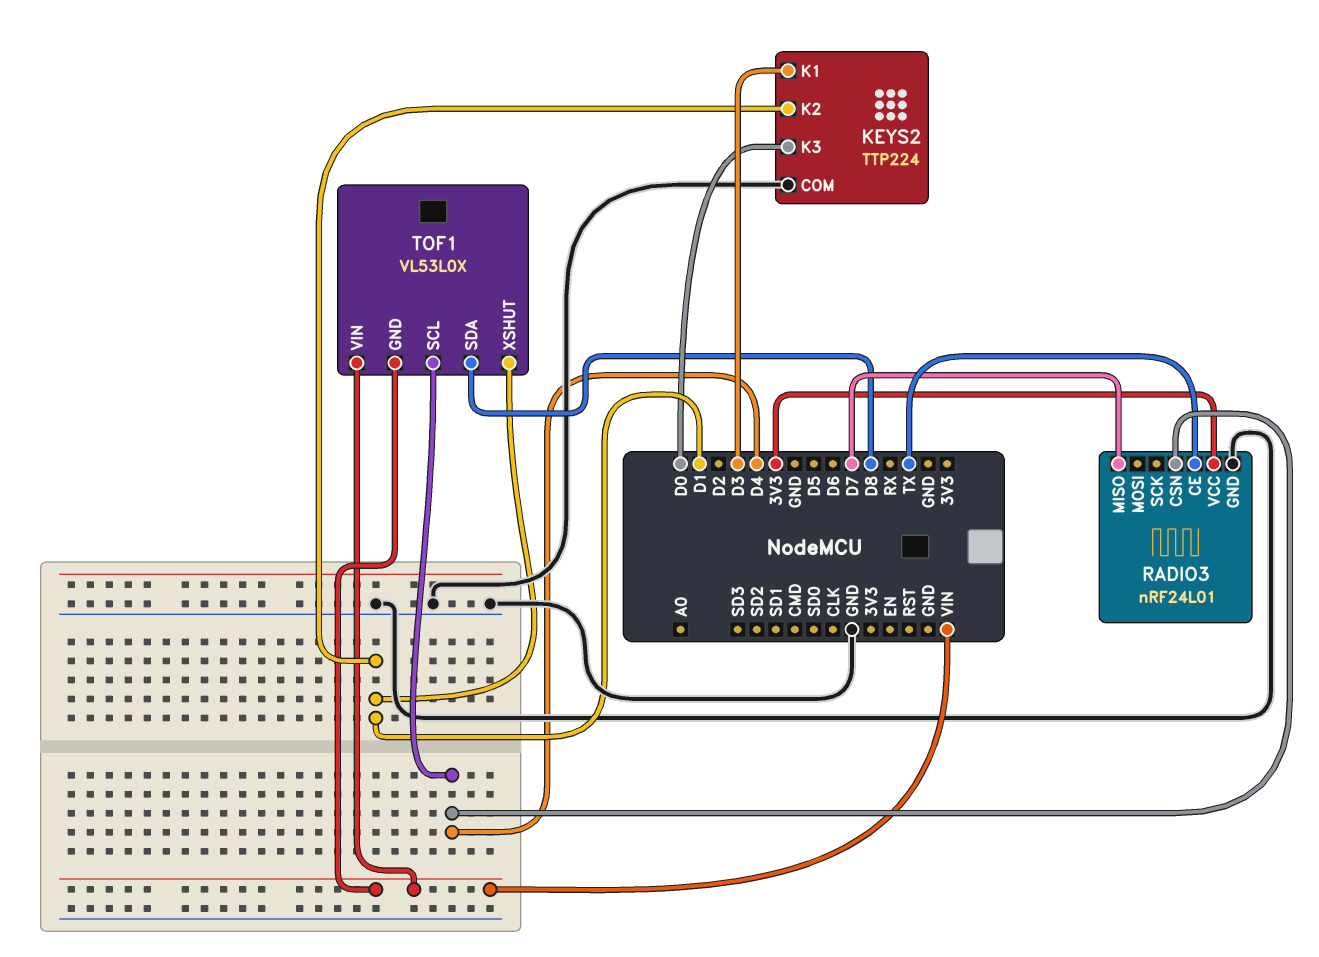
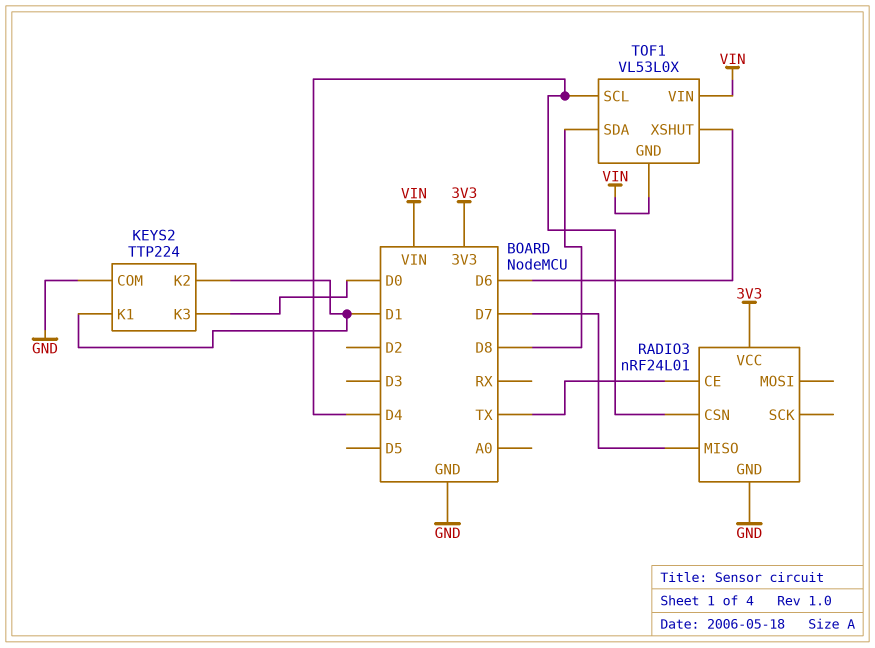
KEYS2 pin K1: D3 -> D1
TOF1 pin XSHUT: D1 -> D6

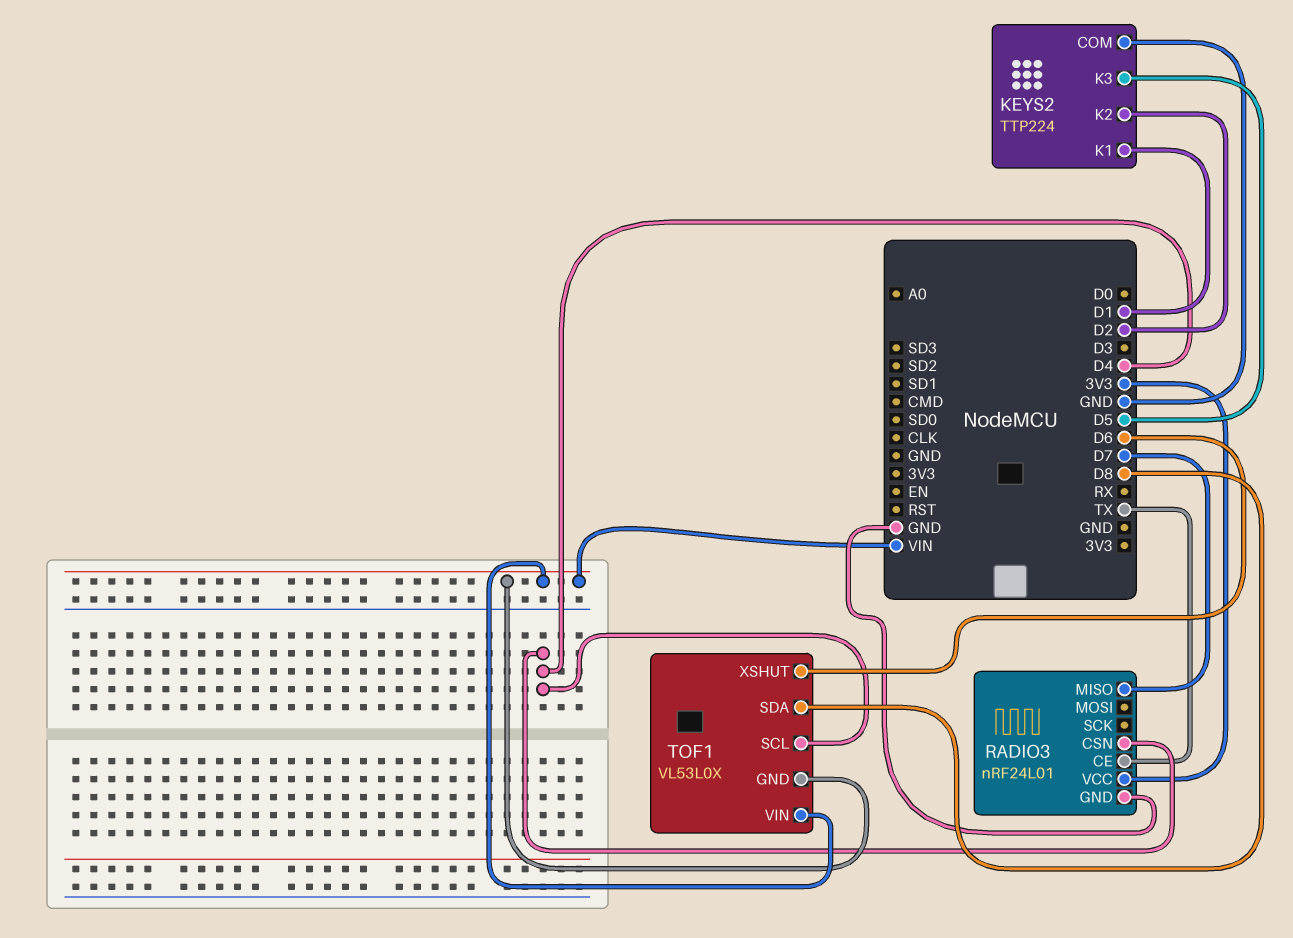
KEYS2 pin K2: D1 -> D2
KEYS2 pin K3: D0 -> D5

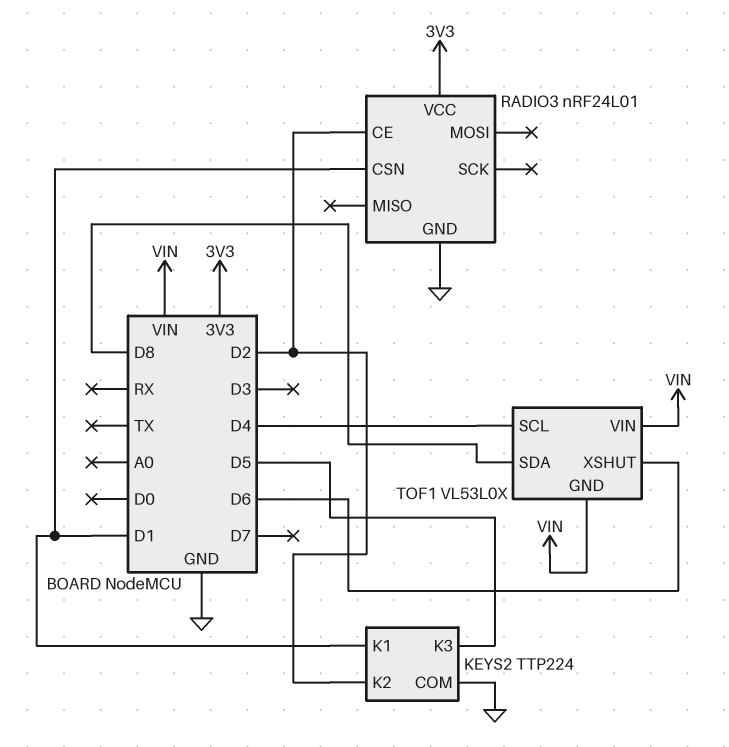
RADIO3 pin CE: TX -> D2
RADIO3 pin CSN: D4 -> D1
RADIO3 pin MISO: D7 -> none

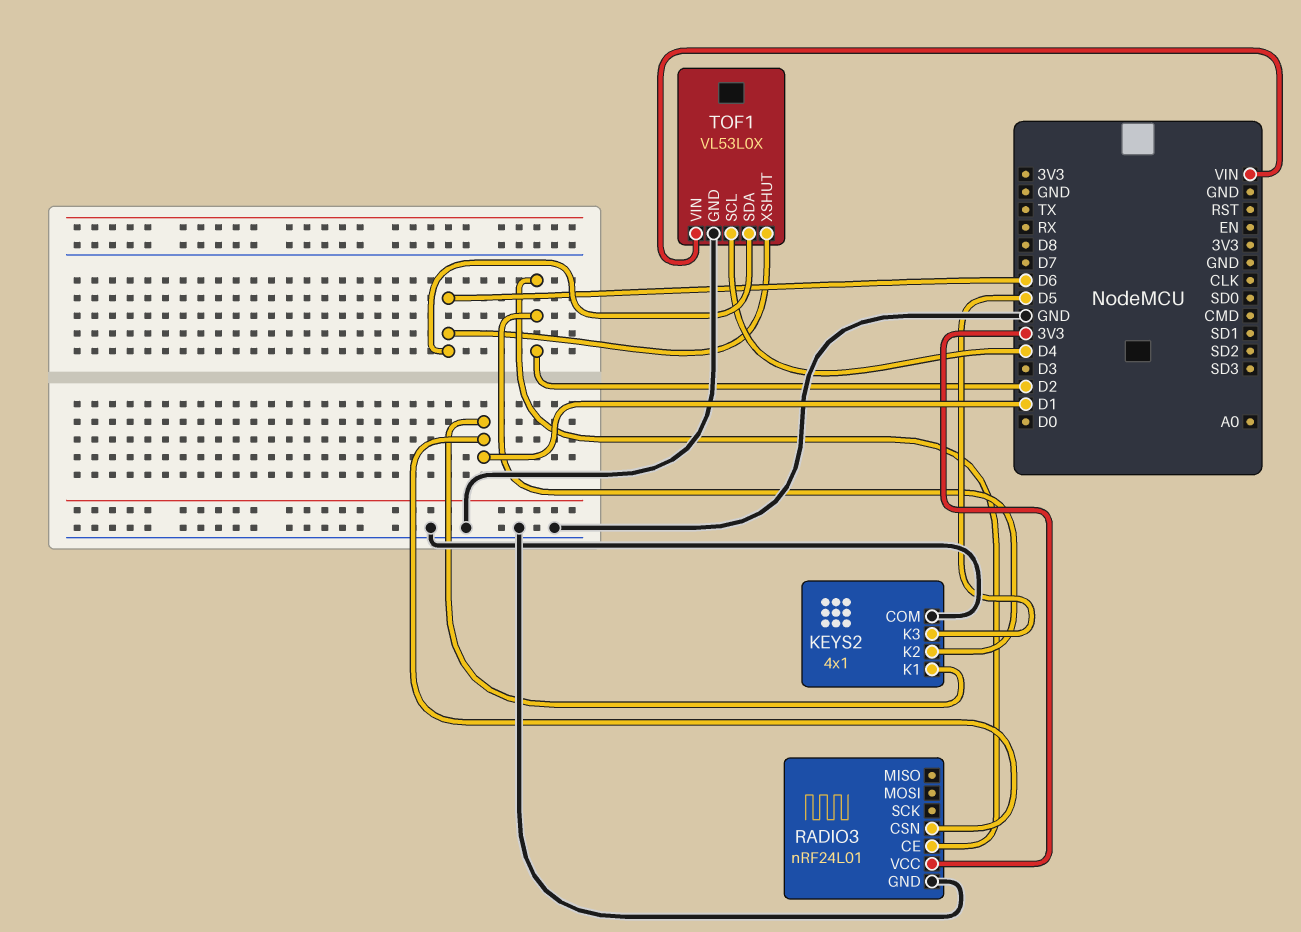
KEYS2: TTP224 -> 4x1
TOF1 pin GND: VIN -> GND
TOF1 pin SDA: D8 -> D6

